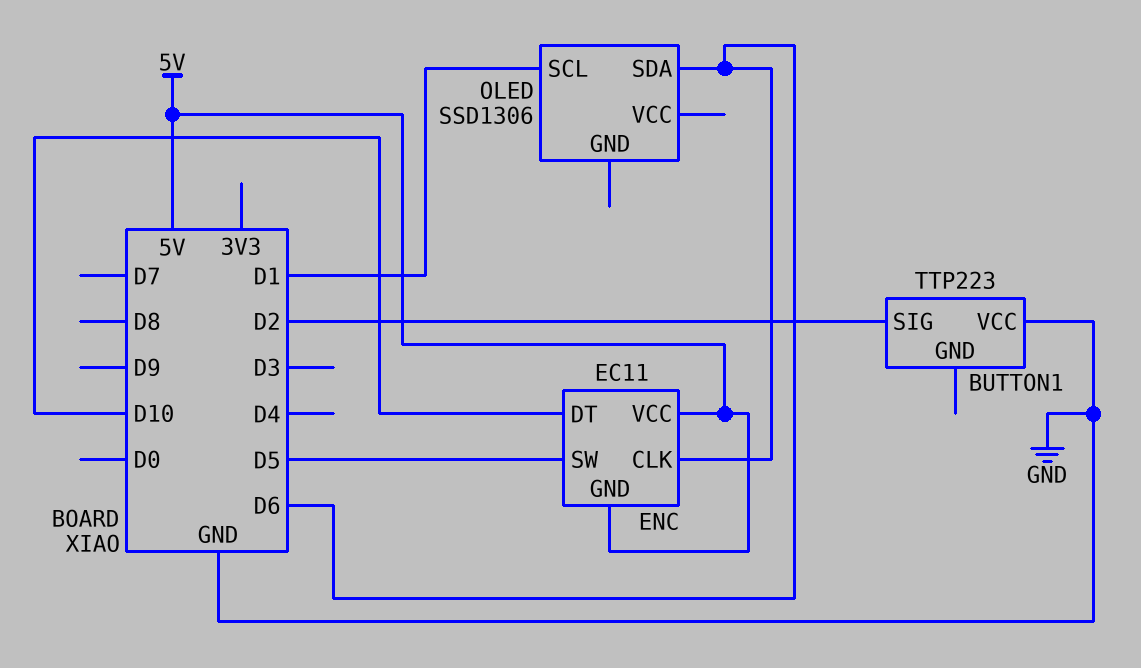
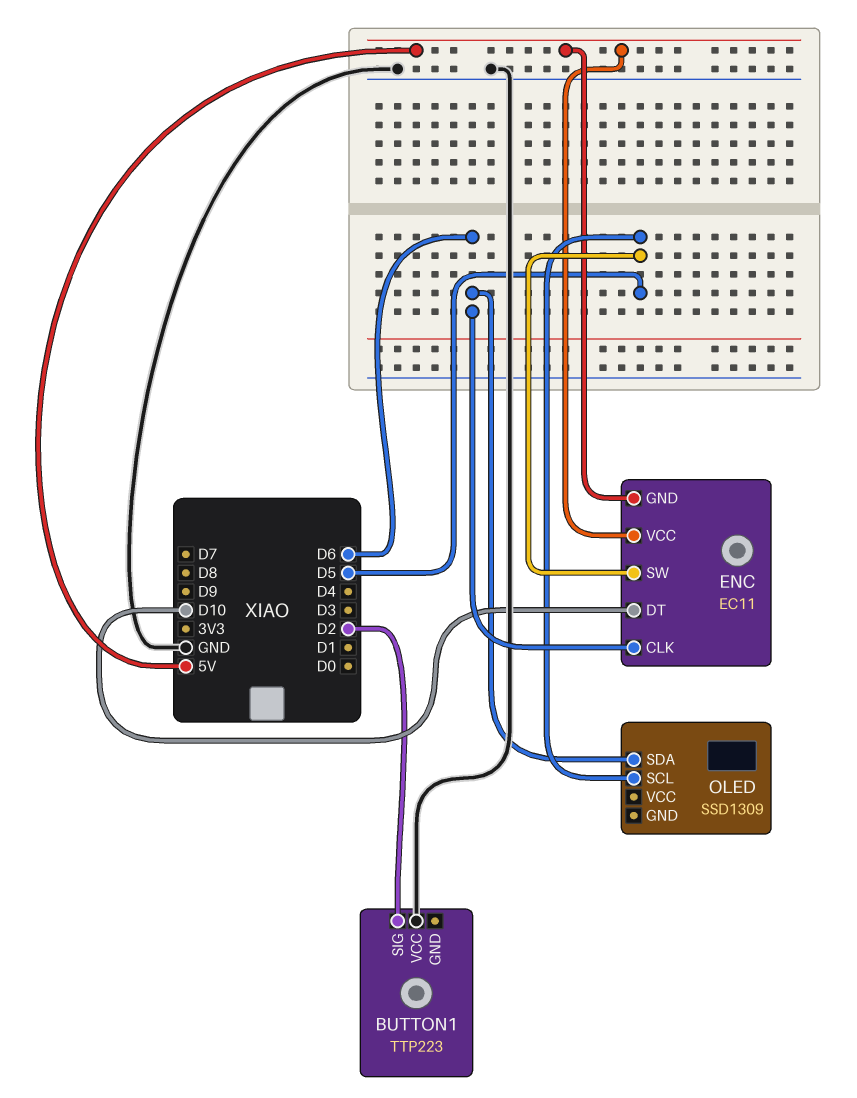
OLED: SSD1306 -> SSD1309
OLED pin SCL: D1 -> D5

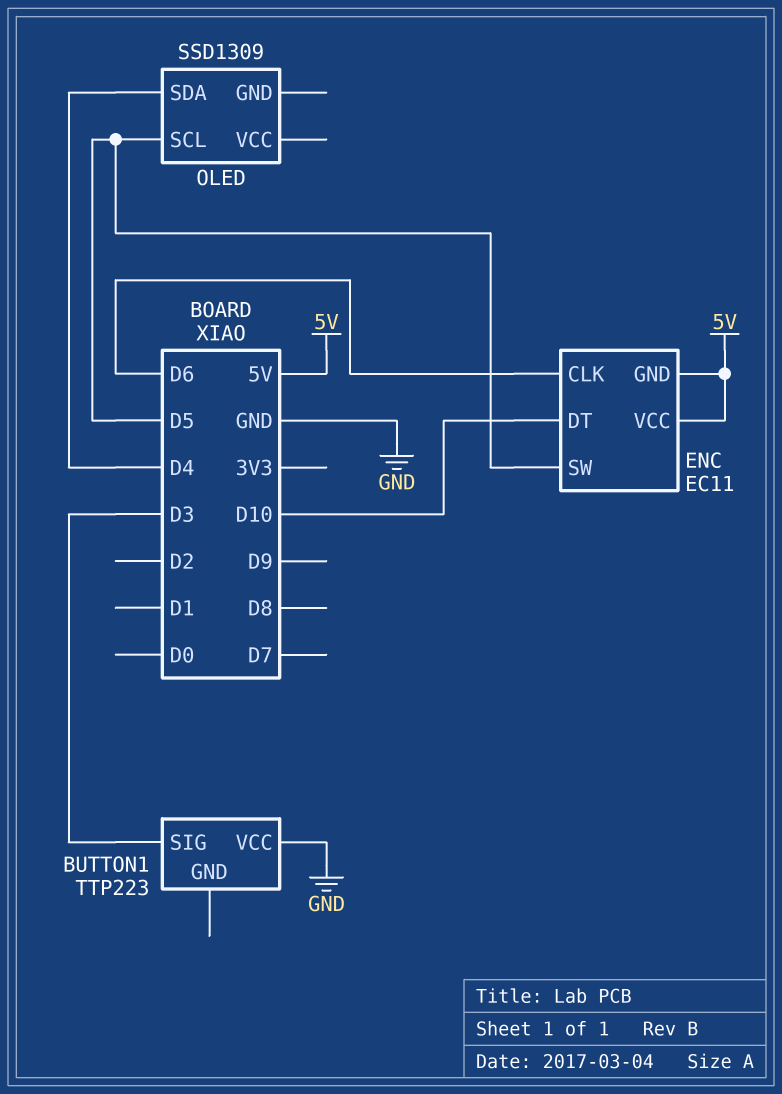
BUTTON1 pin SIG: D2 -> D3
OLED pin SDA: D6 -> D4

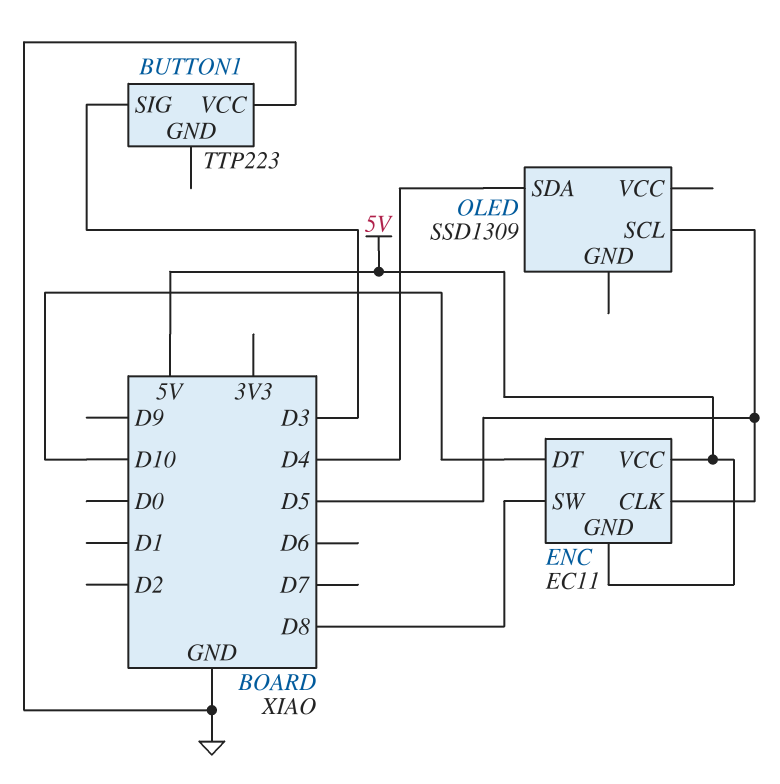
ENC pin CLK: D6 -> D5
ENC pin SW: D5 -> D8

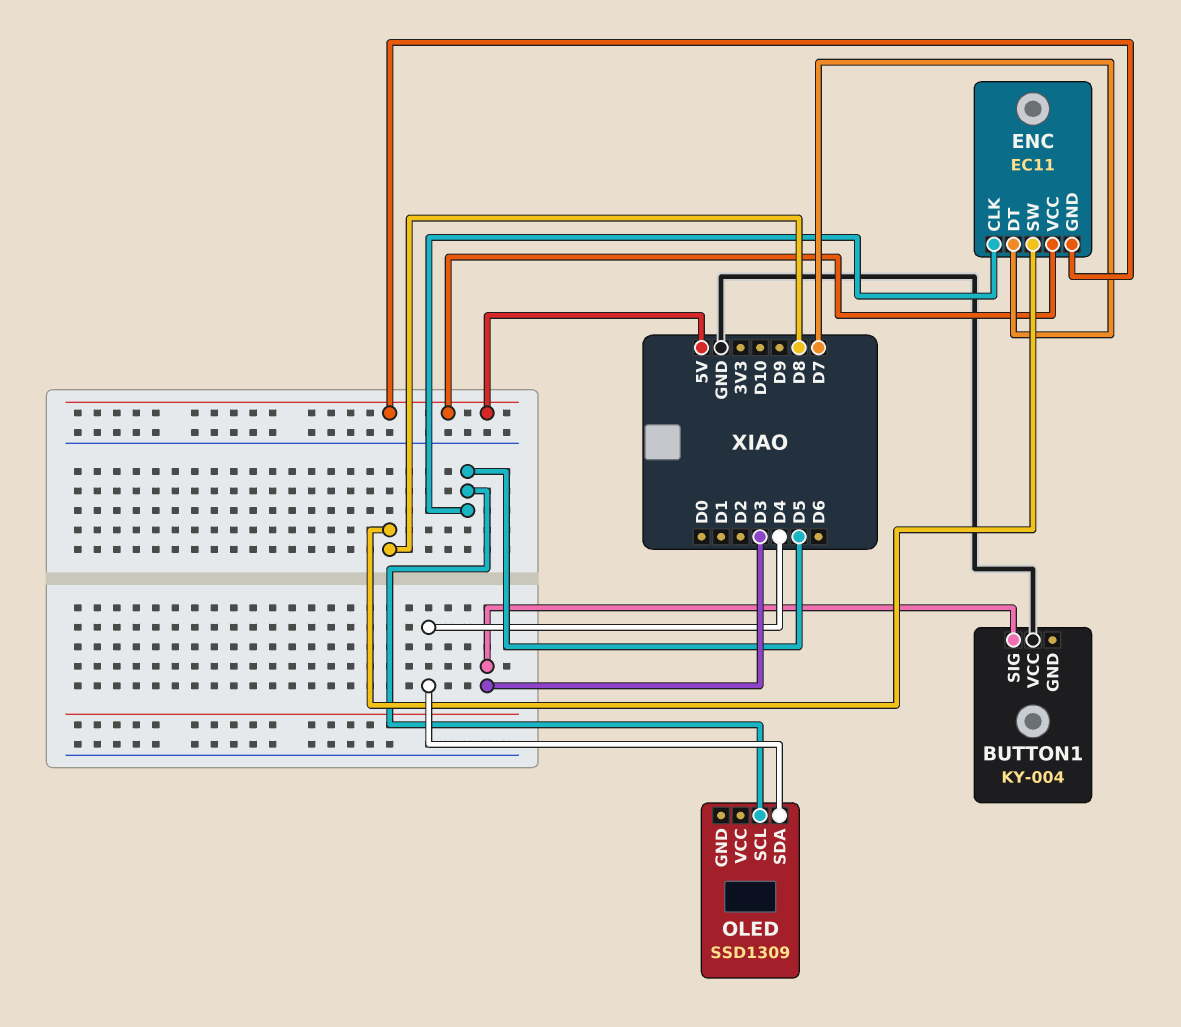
BUTTON1: TTP223 -> KY-004
ENC pin DT: D10 -> D7

